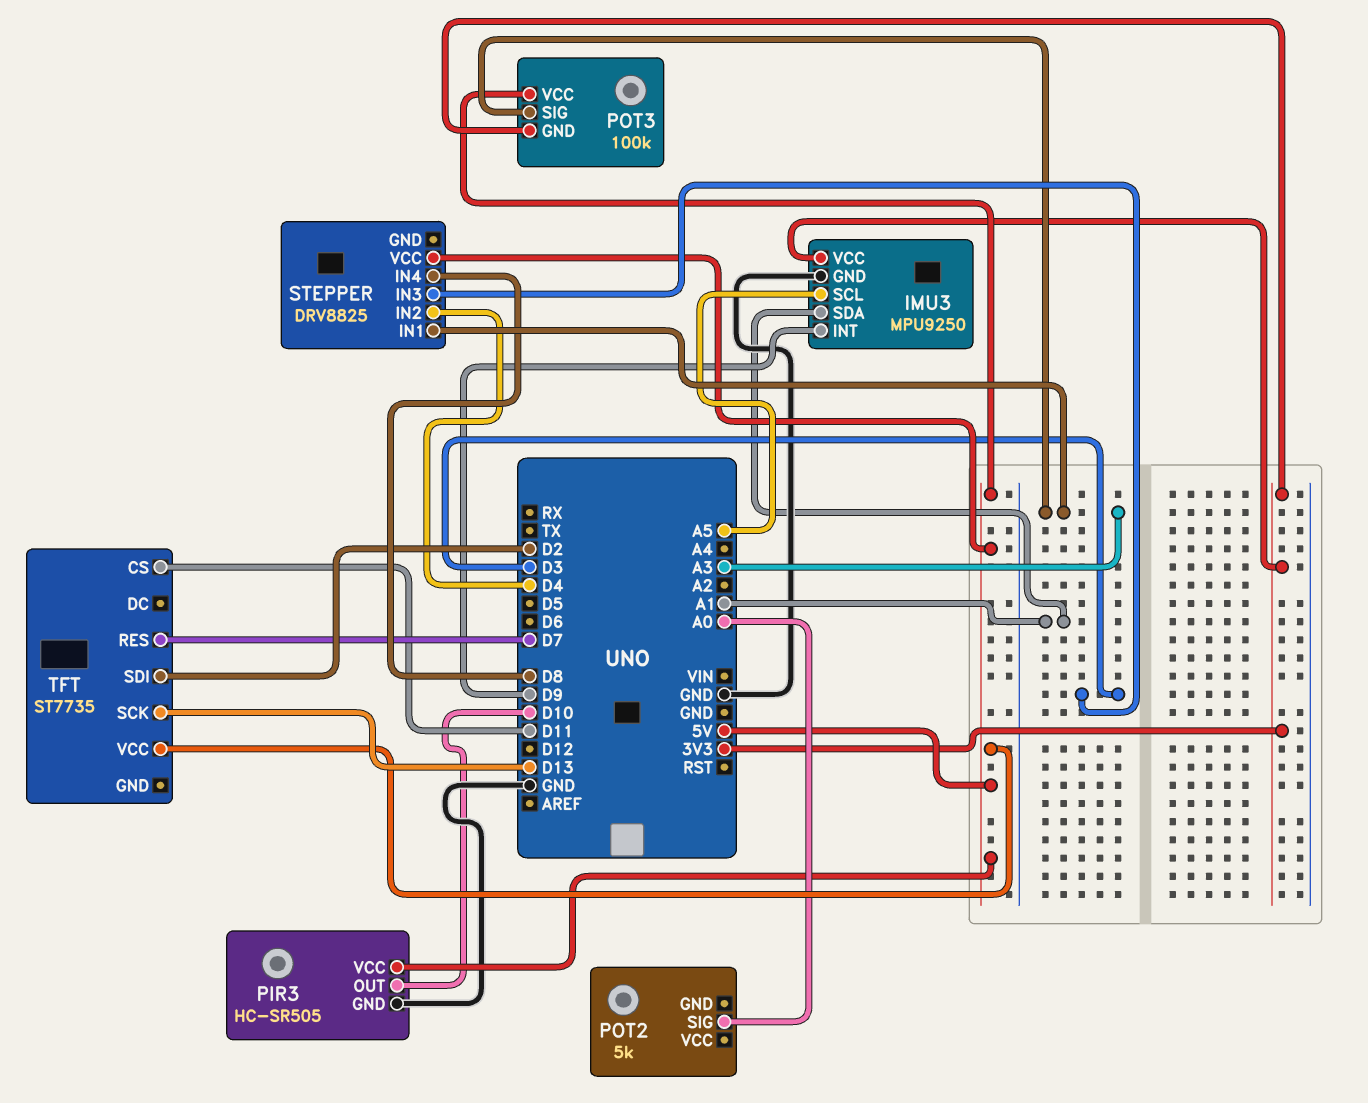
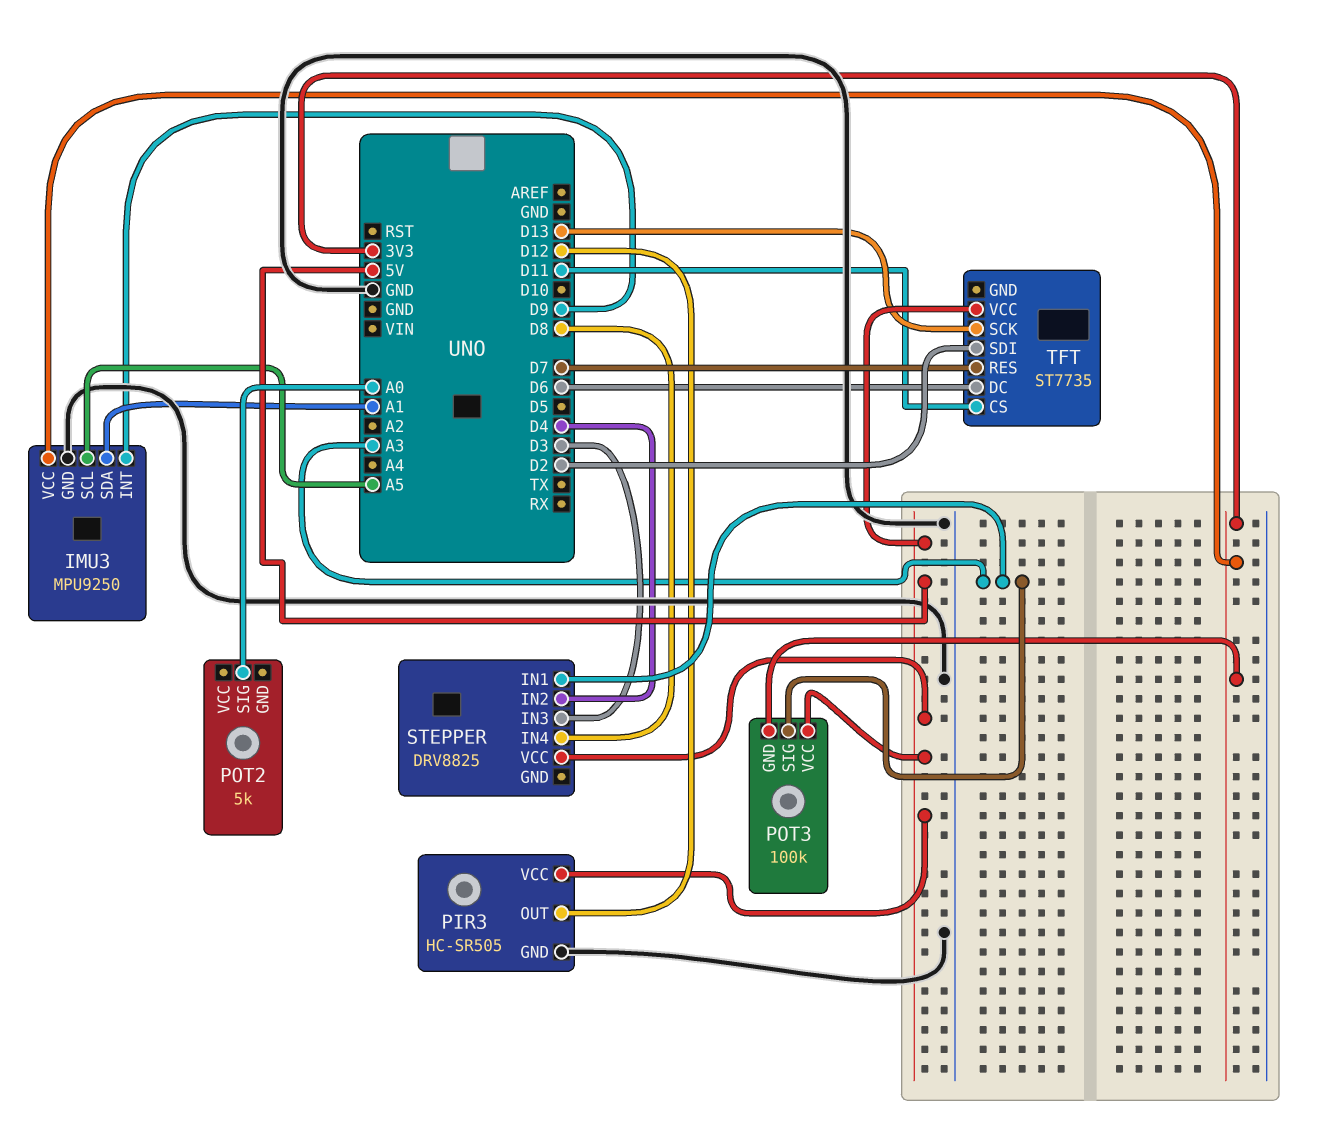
PIR3 pin OUT: D10 -> D12
TFT pin DC: none -> D6

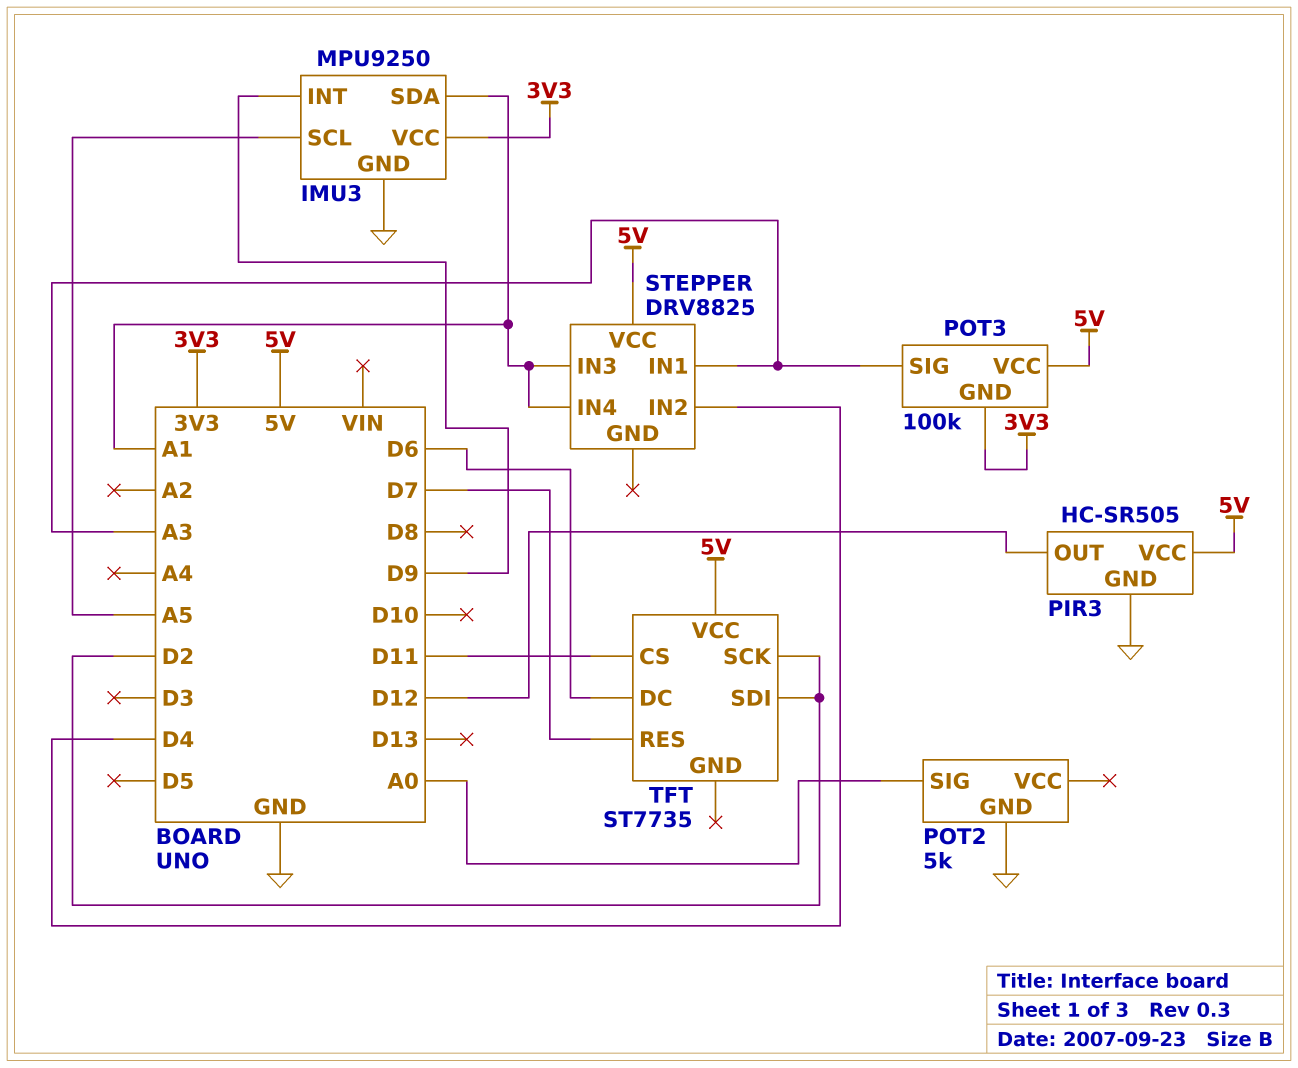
POT2 pin GND: none -> GND
STEPPER pin IN3: D3 -> A1
STEPPER pin IN4: D8 -> A1
TFT pin SCK: D13 -> D2

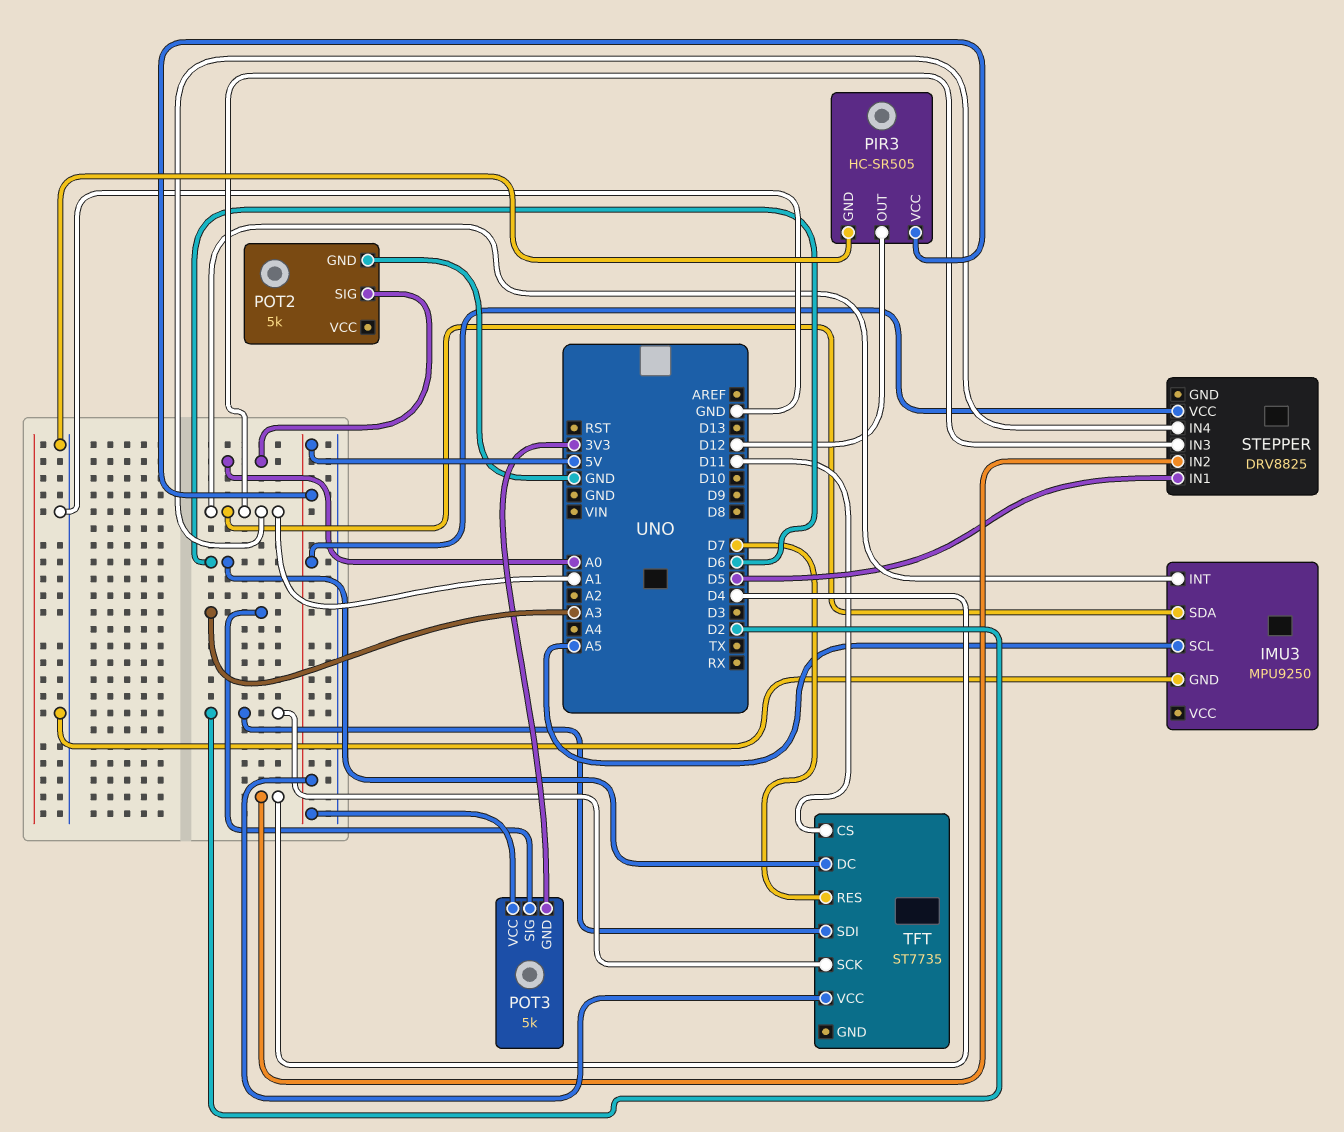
IMU3 pin INT: D9 -> A1
IMU3 pin VCC: 3V3 -> none
POT3: 100k -> 5k
STEPPER pin IN1: A3 -> D5

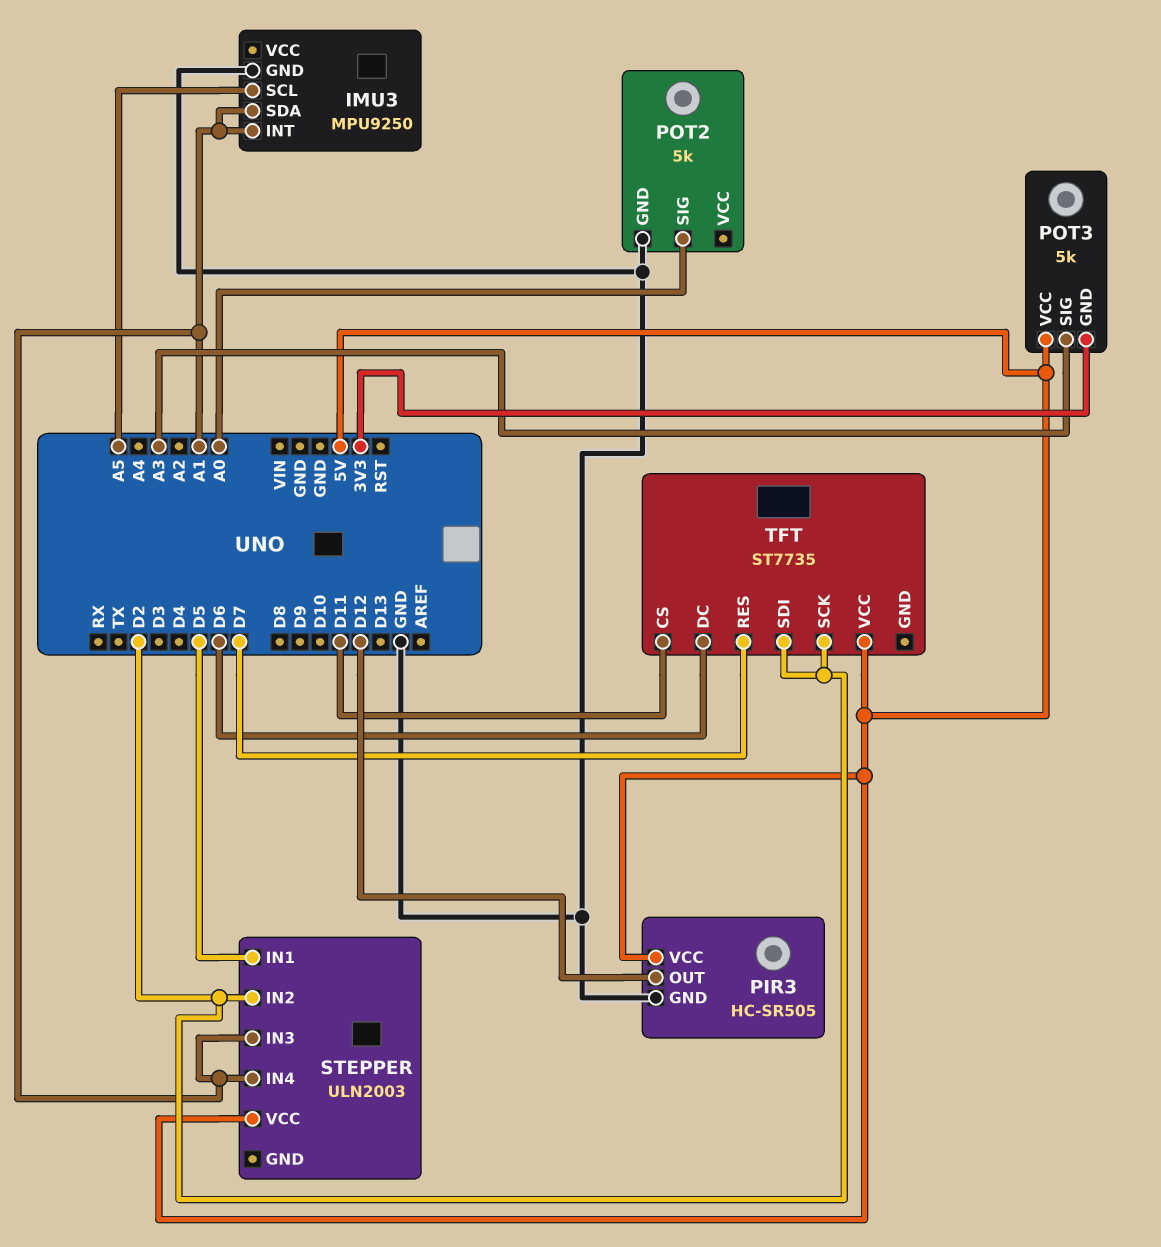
STEPPER: DRV8825 -> ULN2003
STEPPER pin IN2: D4 -> D2

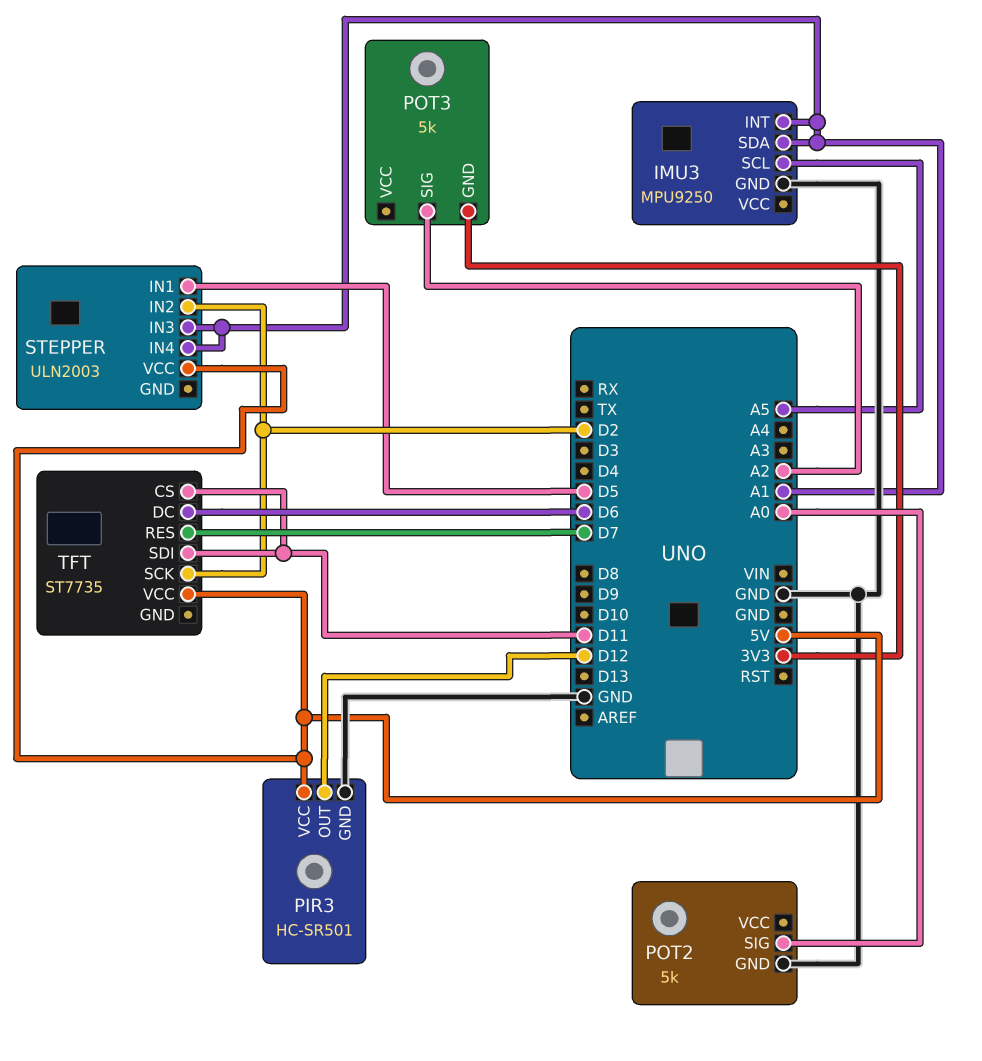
PIR3: HC-SR505 -> HC-SR501
POT3 pin SIG: A3 -> A2
POT3 pin VCC: 5V -> none
TFT pin SDI: D2 -> D11

